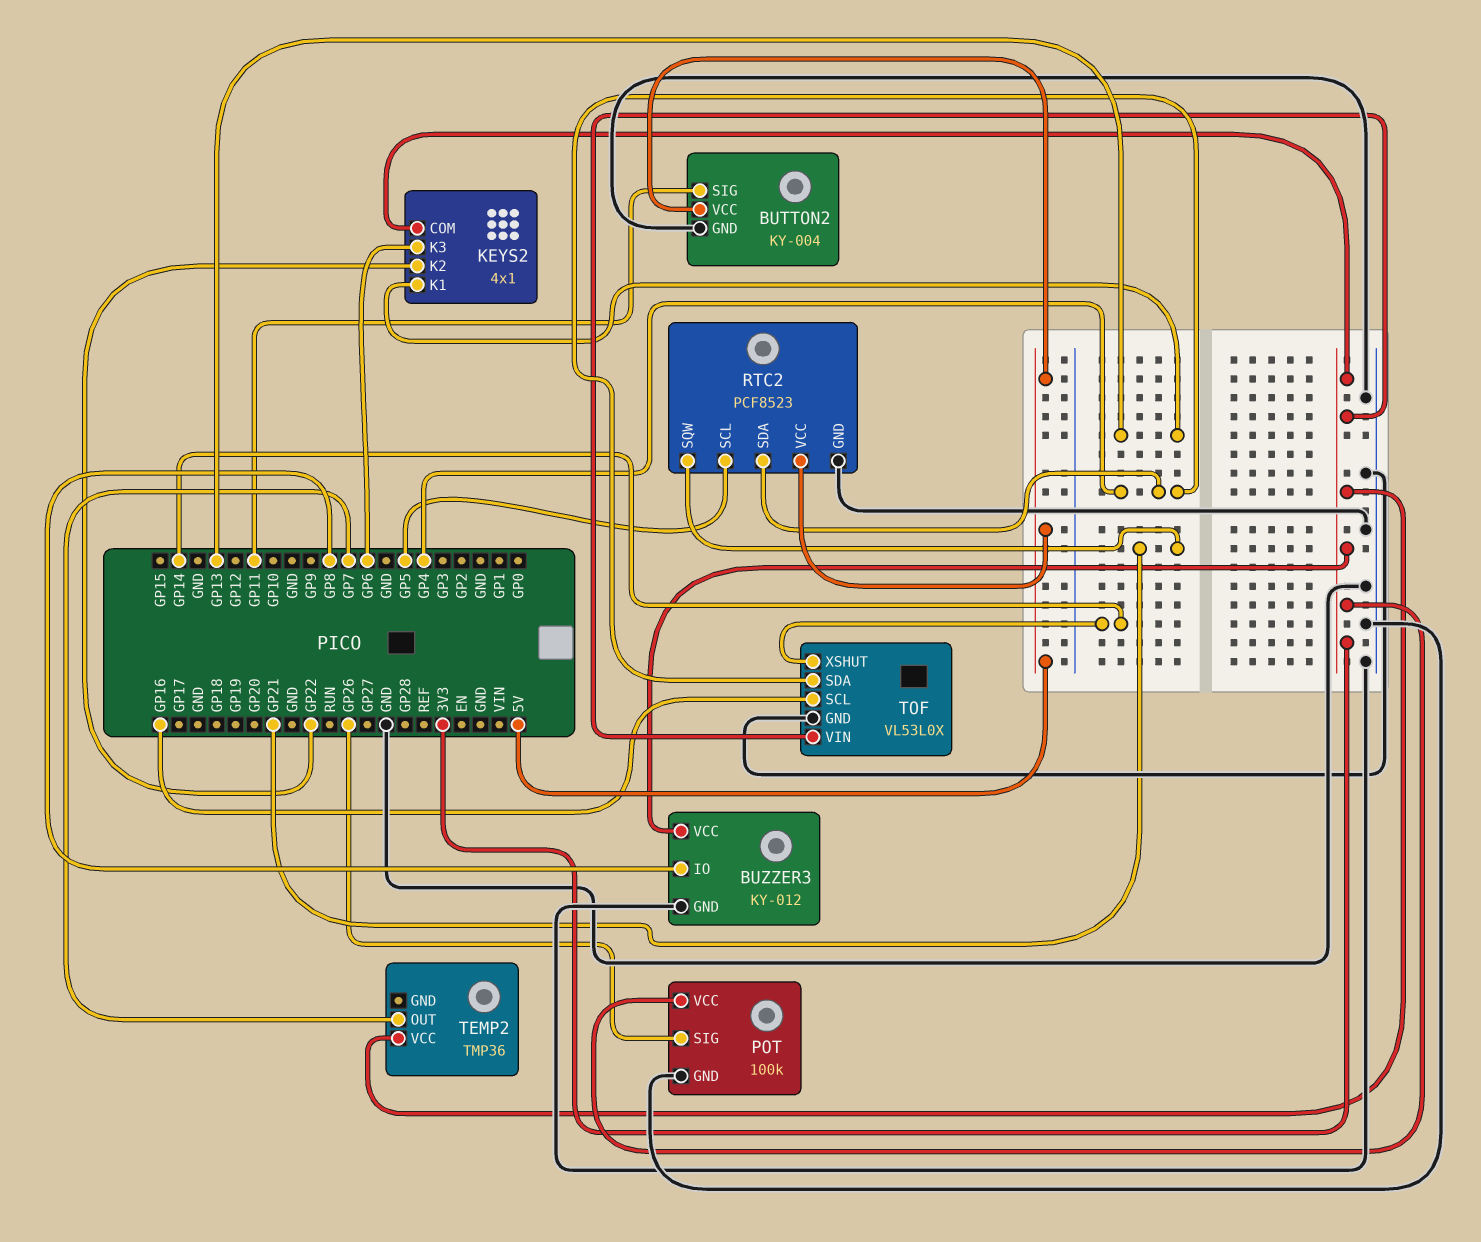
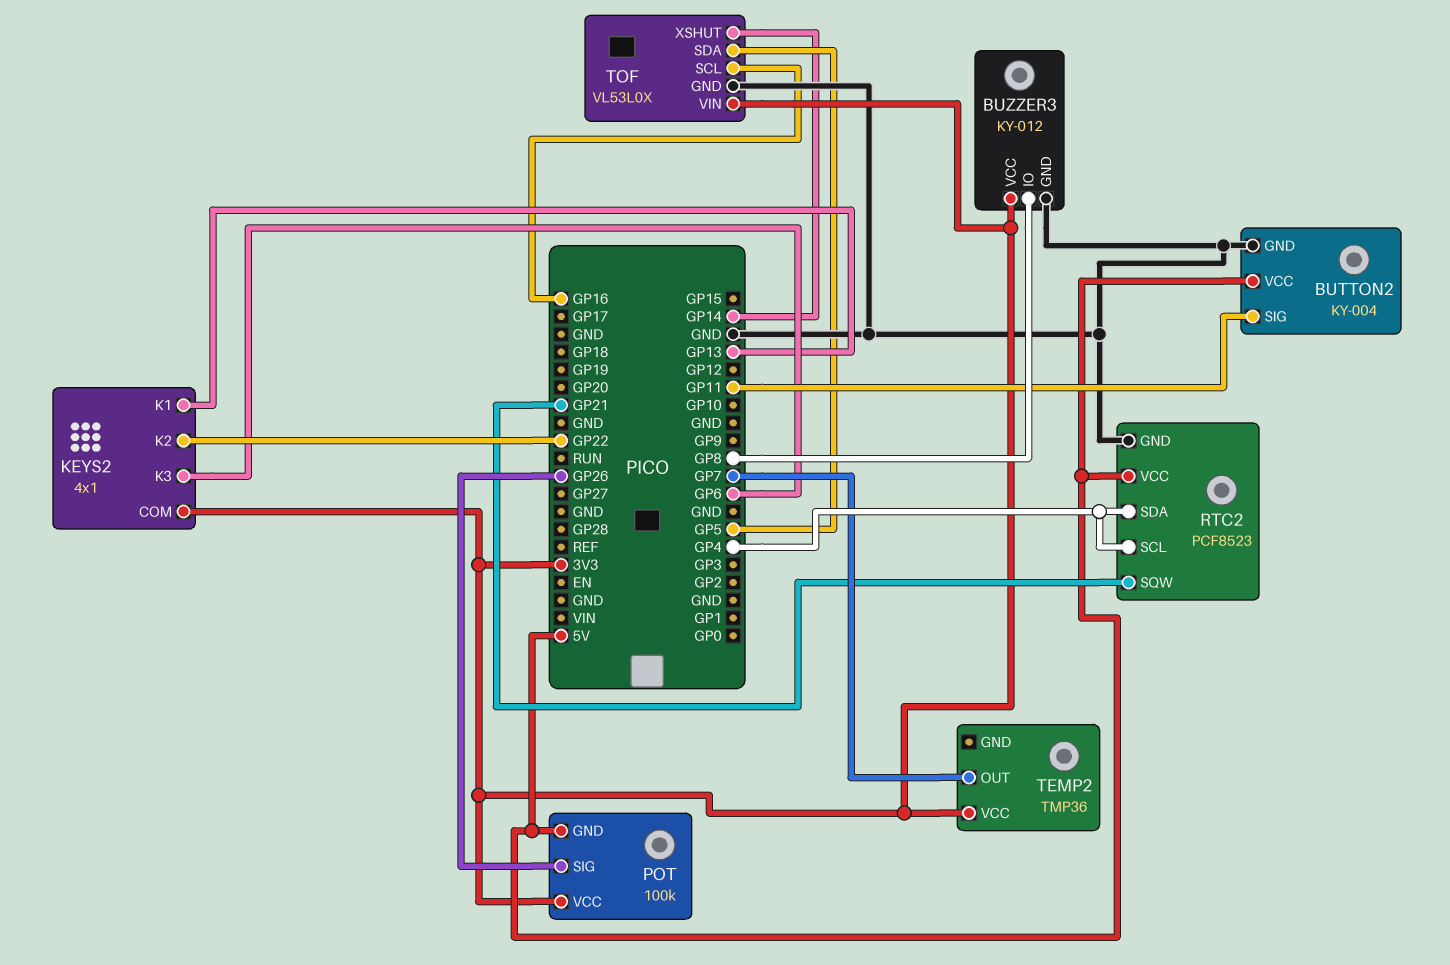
POT pin GND: GND -> 5V
RTC2 pin SCL: GP5 -> GP4
TOF pin SDA: GP4 -> GP5

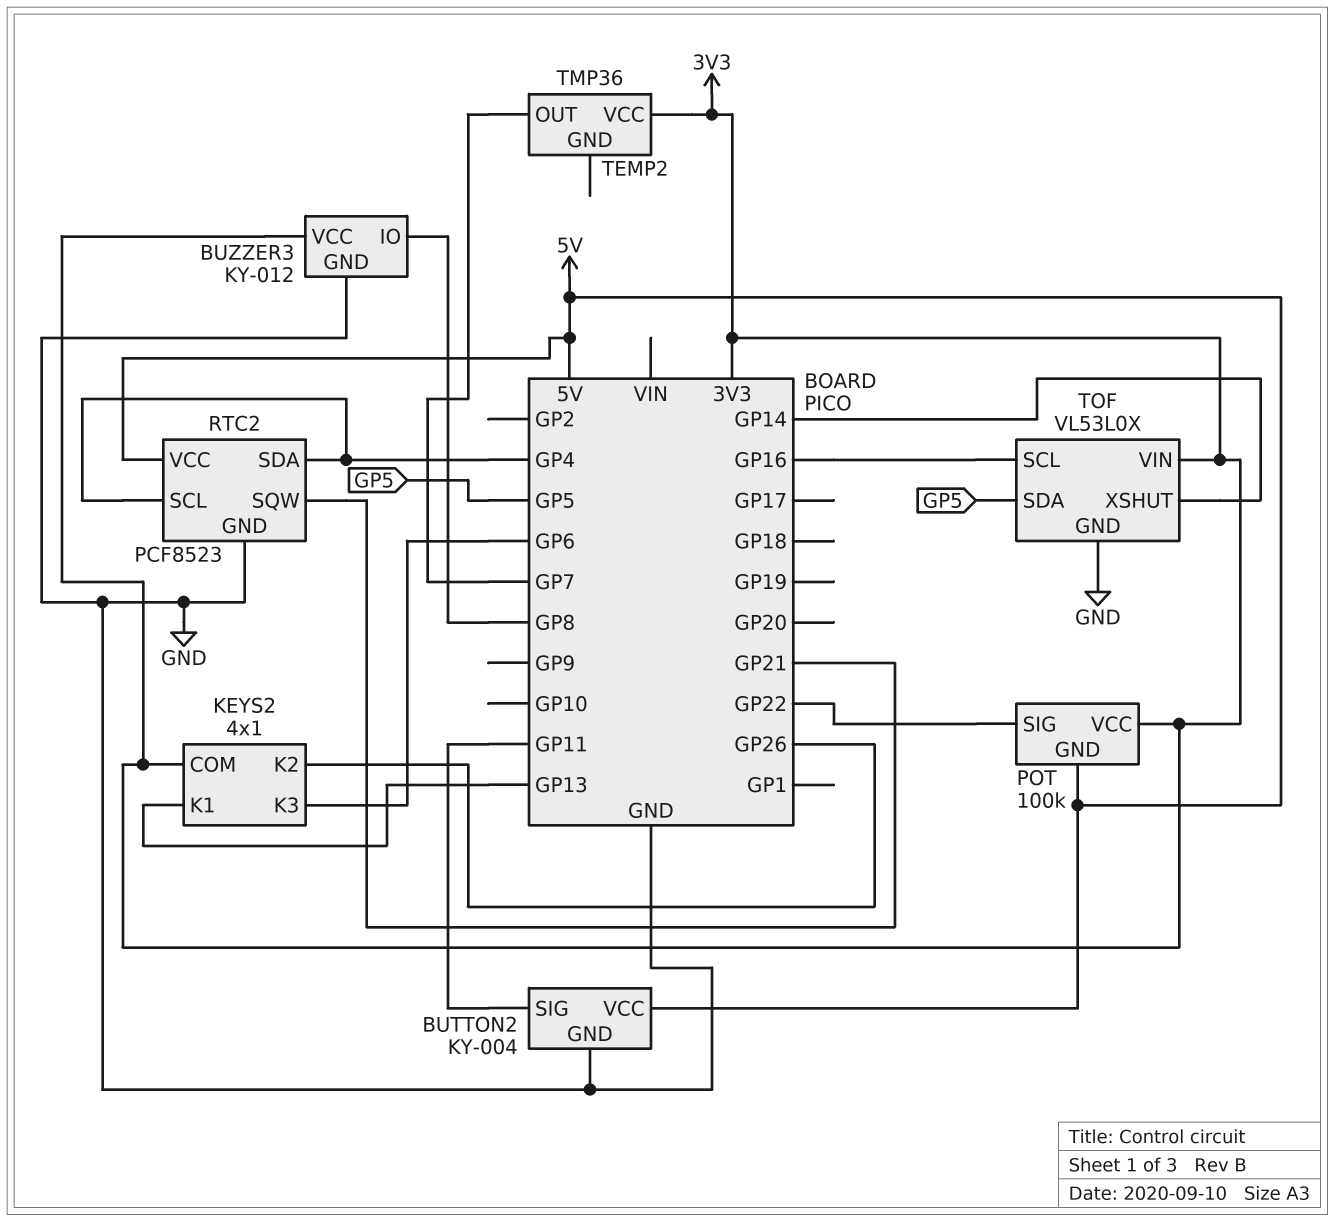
KEYS2 pin K2: GP22 -> GP26
POT pin SIG: GP26 -> GP22

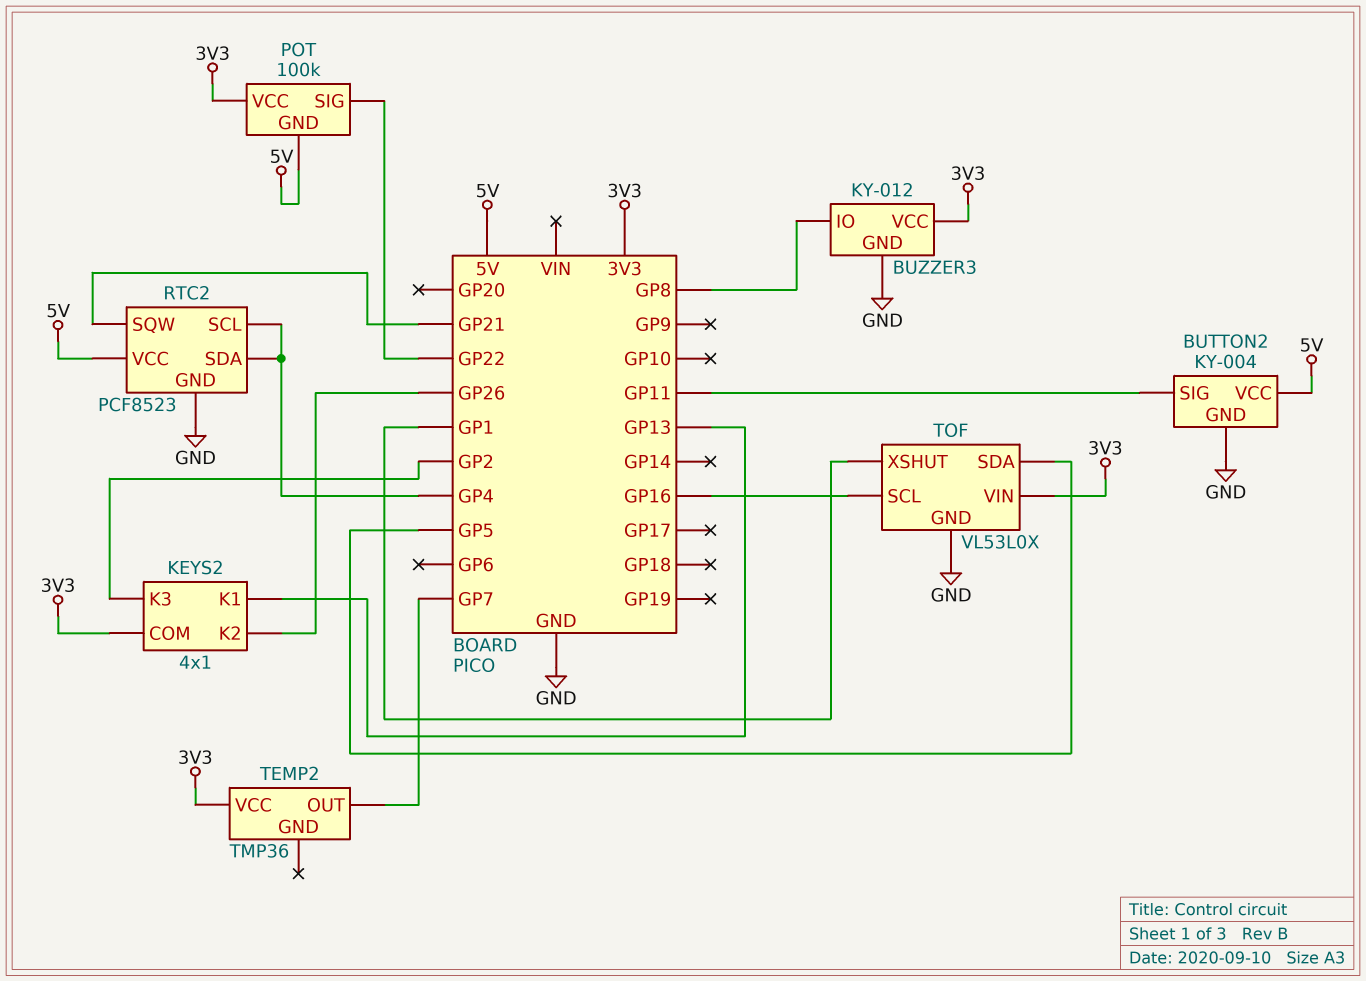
KEYS2 pin K3: GP6 -> GP2
TOF pin XSHUT: GP14 -> GP1

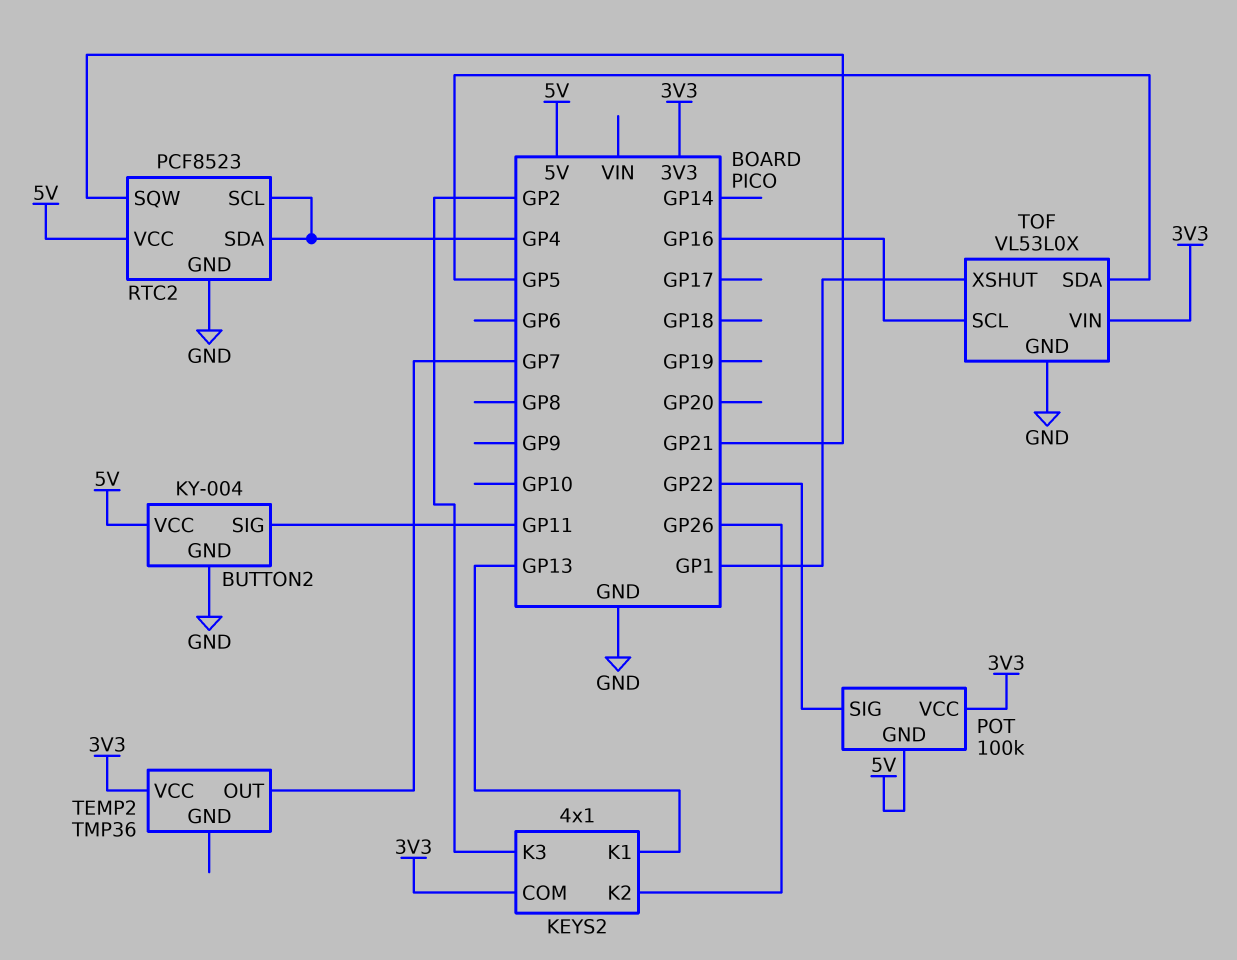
BUZZER3: KY-012 -> none
BUZZER3 pin GND: GND -> none
BUZZER3 pin IO: GP8 -> none
BUZZER3 pin VCC: 3V3 -> none

